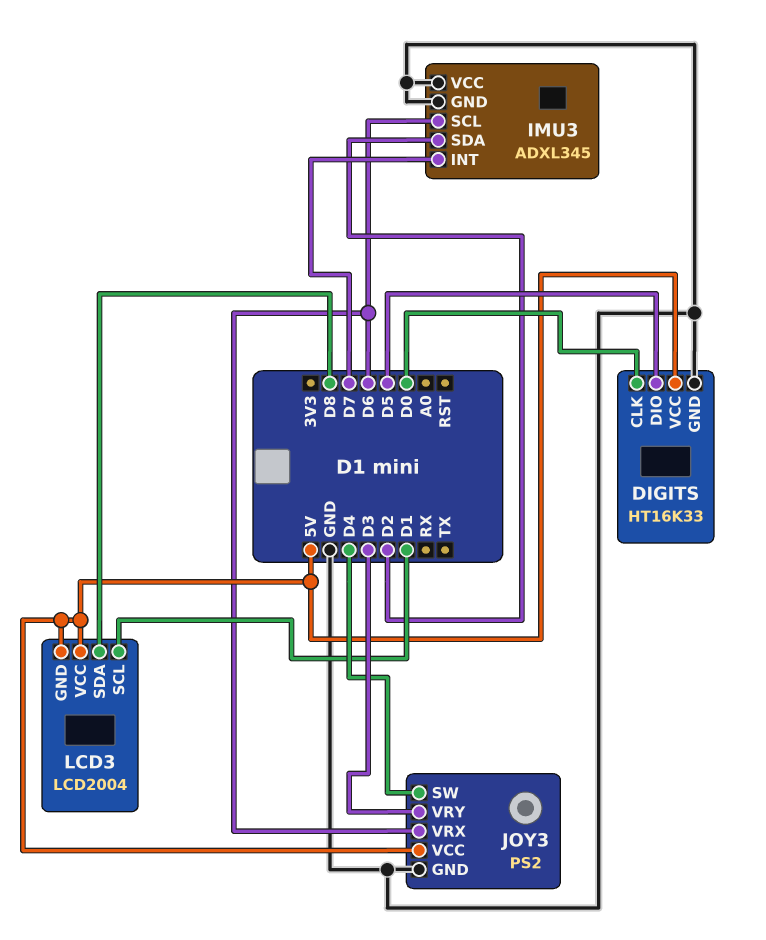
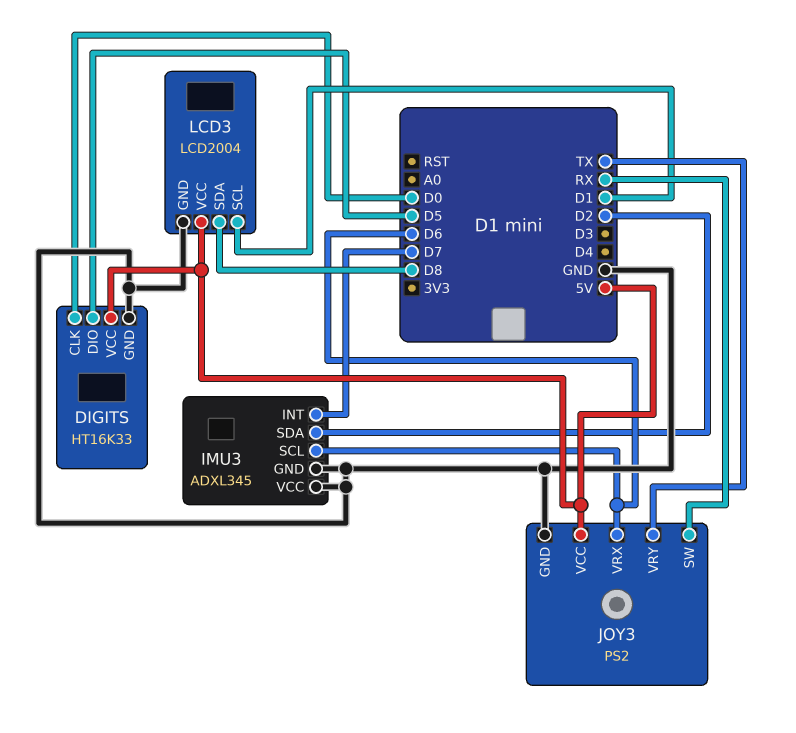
JOY3 pin SW: D4 -> RX
JOY3 pin VRY: D3 -> TX
LCD3 pin GND: 5V -> GND

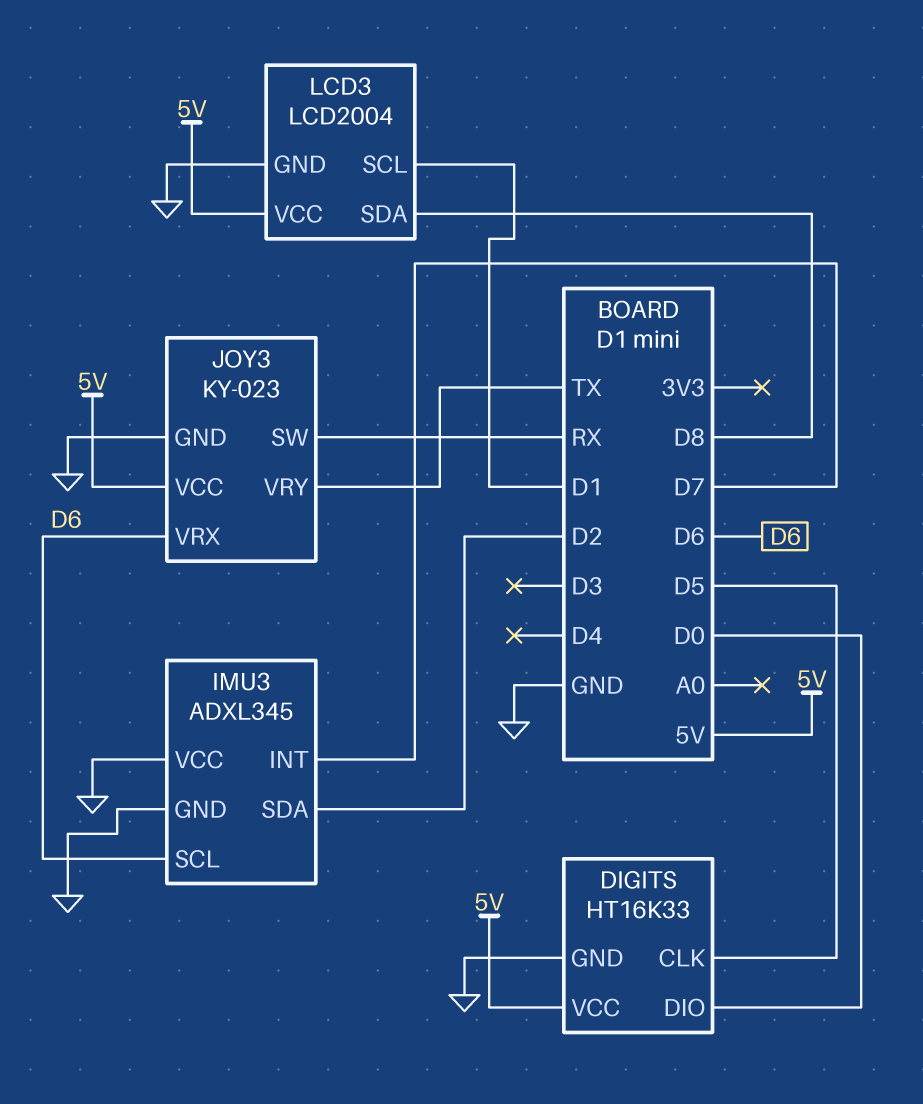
DIGITS pin CLK: D0 -> D5
DIGITS pin DIO: D5 -> D0
JOY3: PS2 -> KY-023

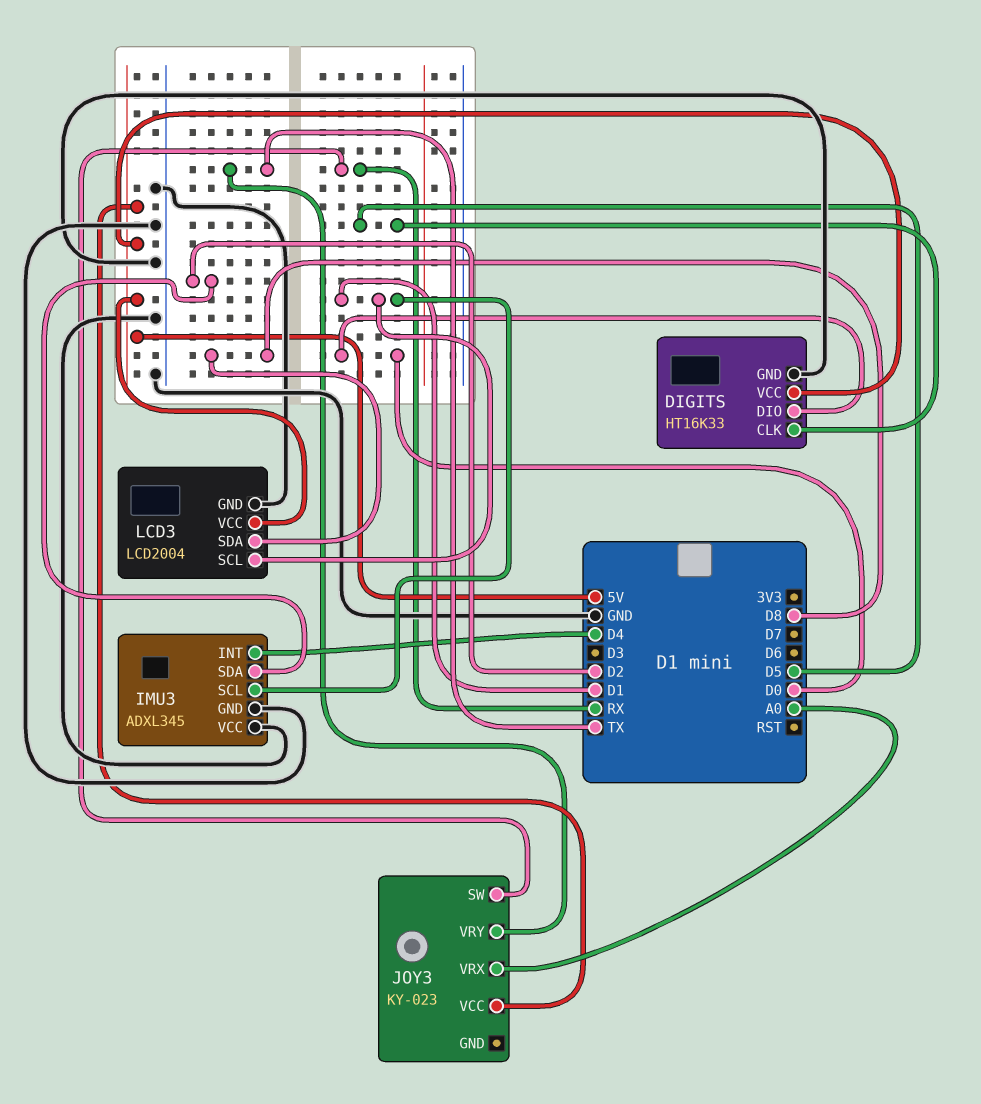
IMU3 pin INT: D7 -> D4
IMU3 pin SCL: D6 -> D1
JOY3 pin GND: GND -> none
JOY3 pin VRX: D6 -> A0

